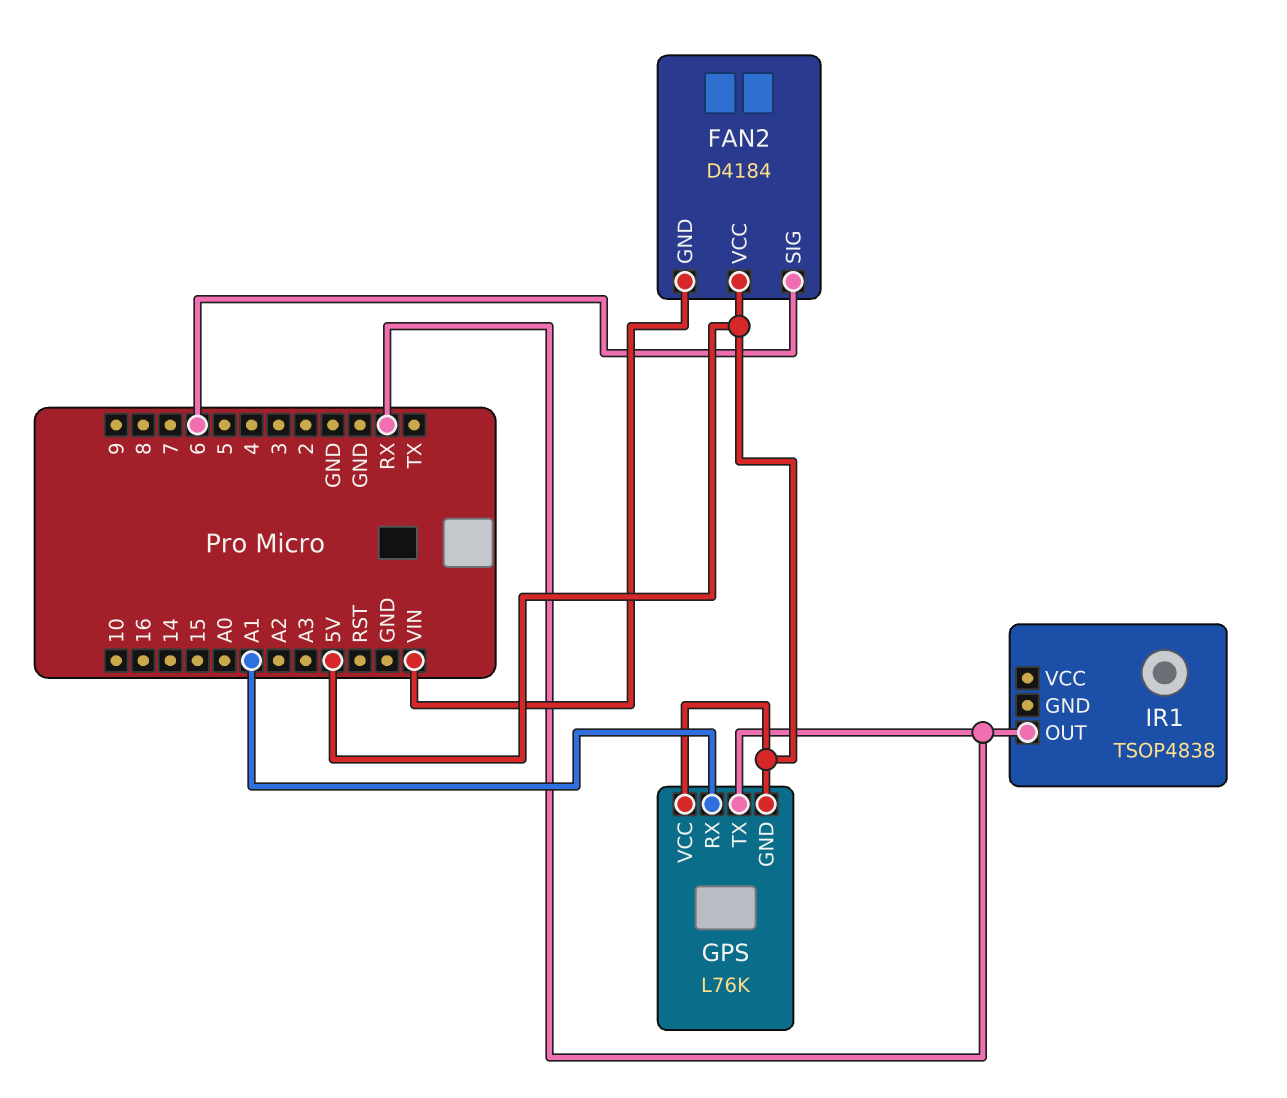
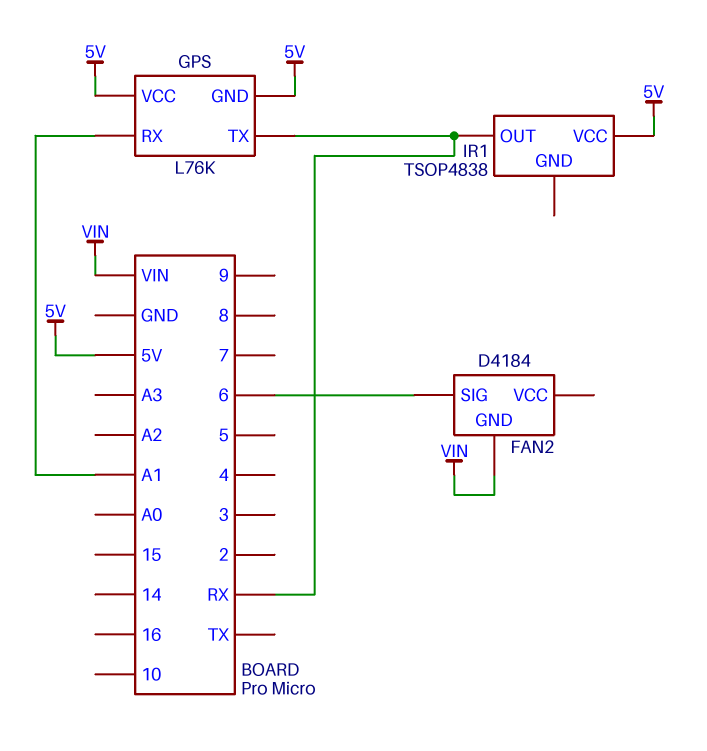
FAN2 pin VCC: 5V -> none
IR1 pin VCC: none -> 5V

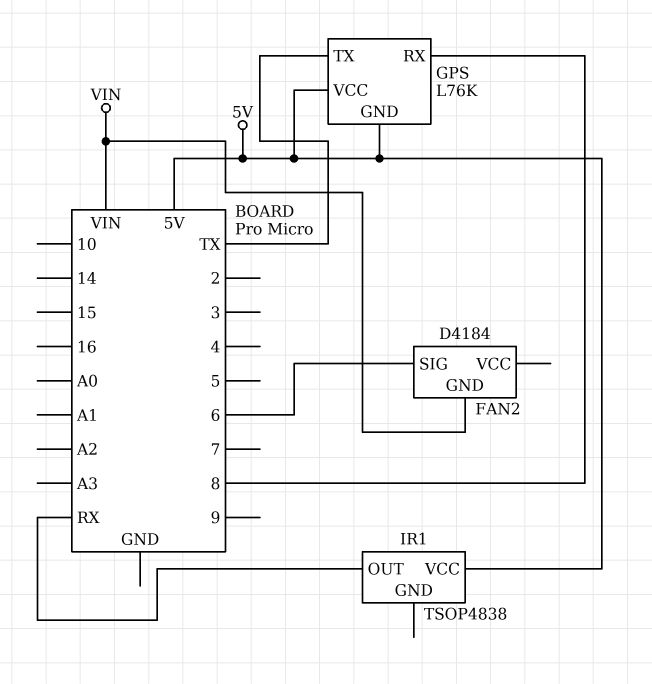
GPS pin RX: A1 -> 8
GPS pin TX: RX -> TX

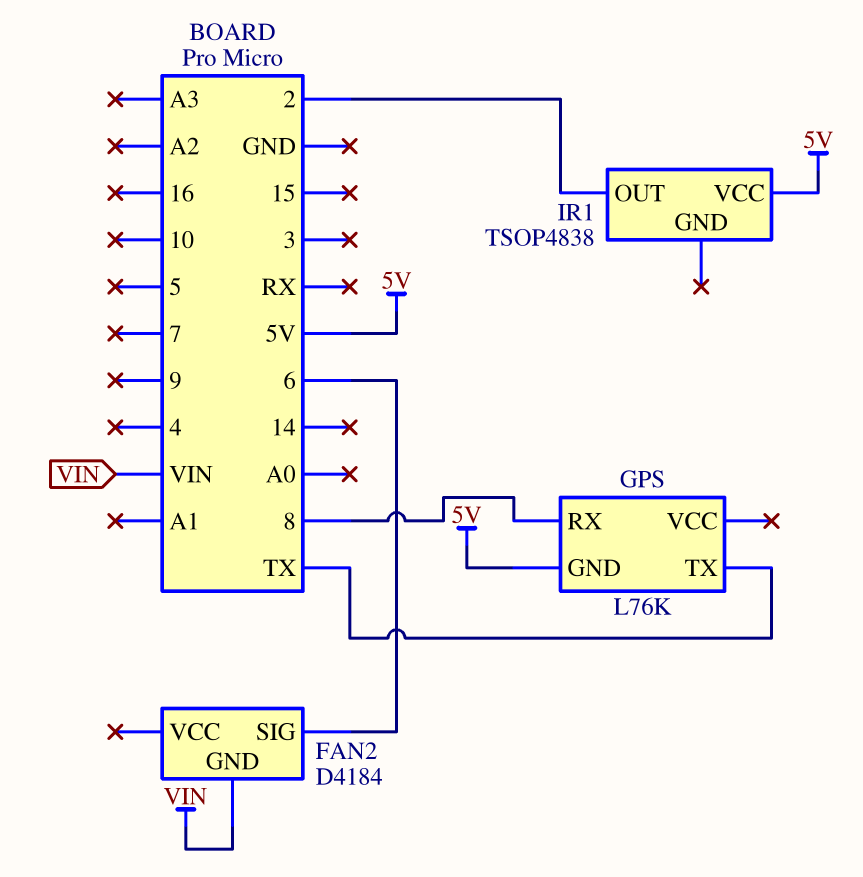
GPS pin VCC: 5V -> none
IR1 pin OUT: RX -> 2

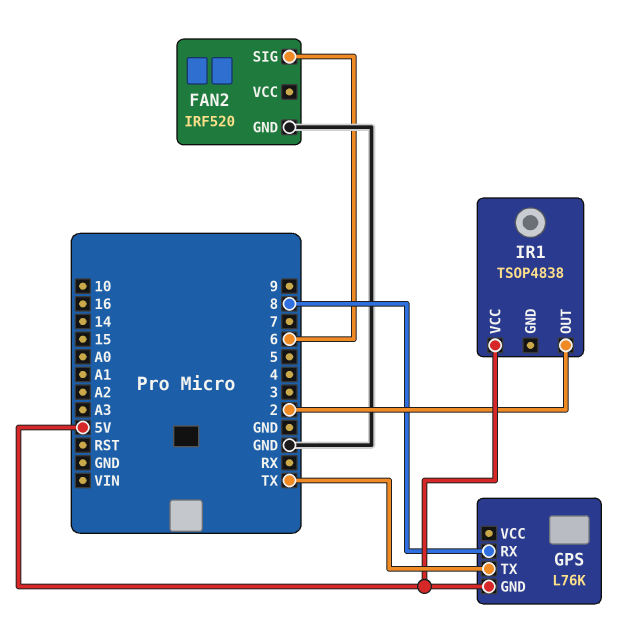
FAN2: D4184 -> IRF520
FAN2 pin GND: VIN -> GND

